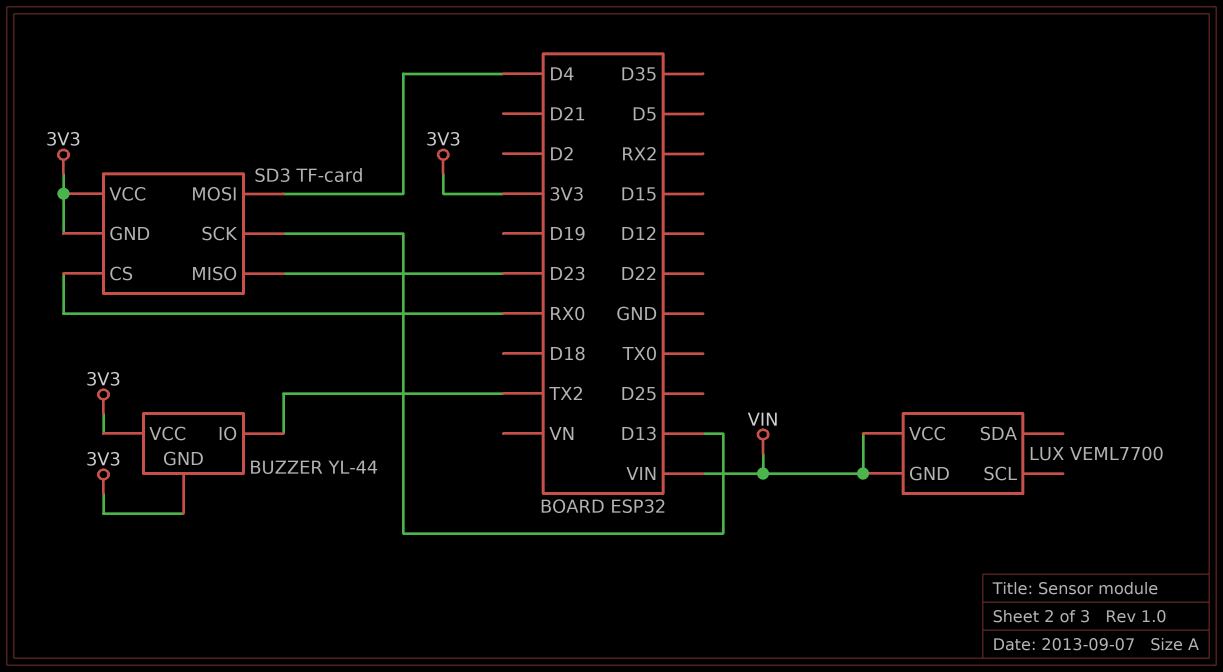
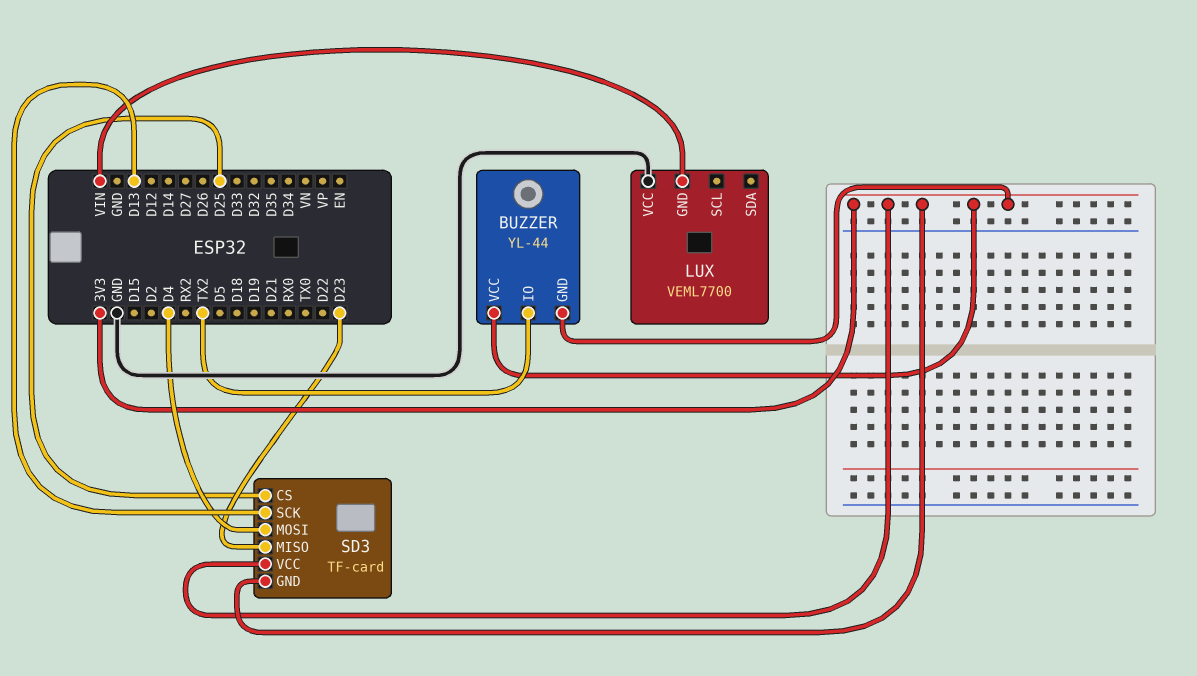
LUX pin VCC: VIN -> GND
SD3 pin CS: RX0 -> D25

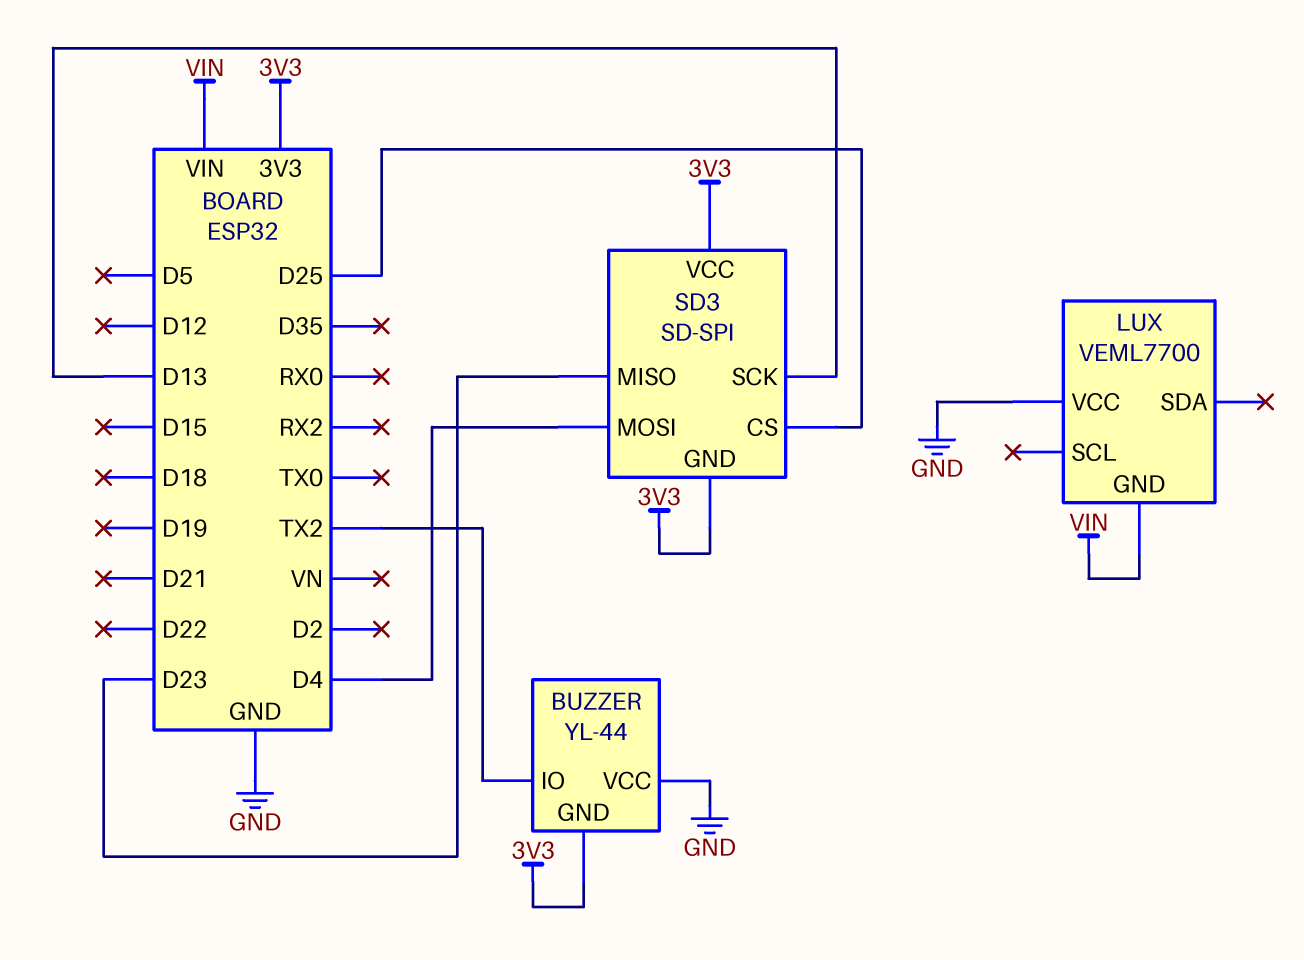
BUZZER pin VCC: 3V3 -> GND
SD3: TF-card -> SD-SPI

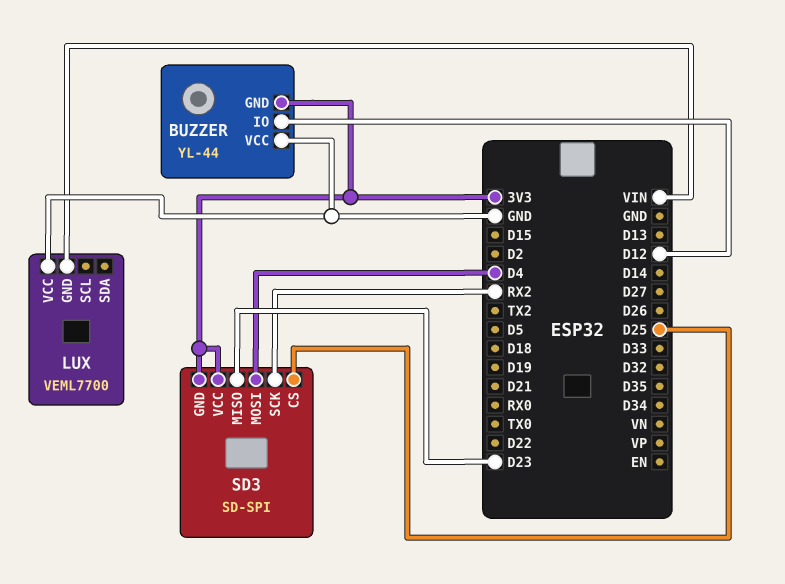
BUZZER pin IO: TX2 -> D12
SD3 pin SCK: D13 -> RX2

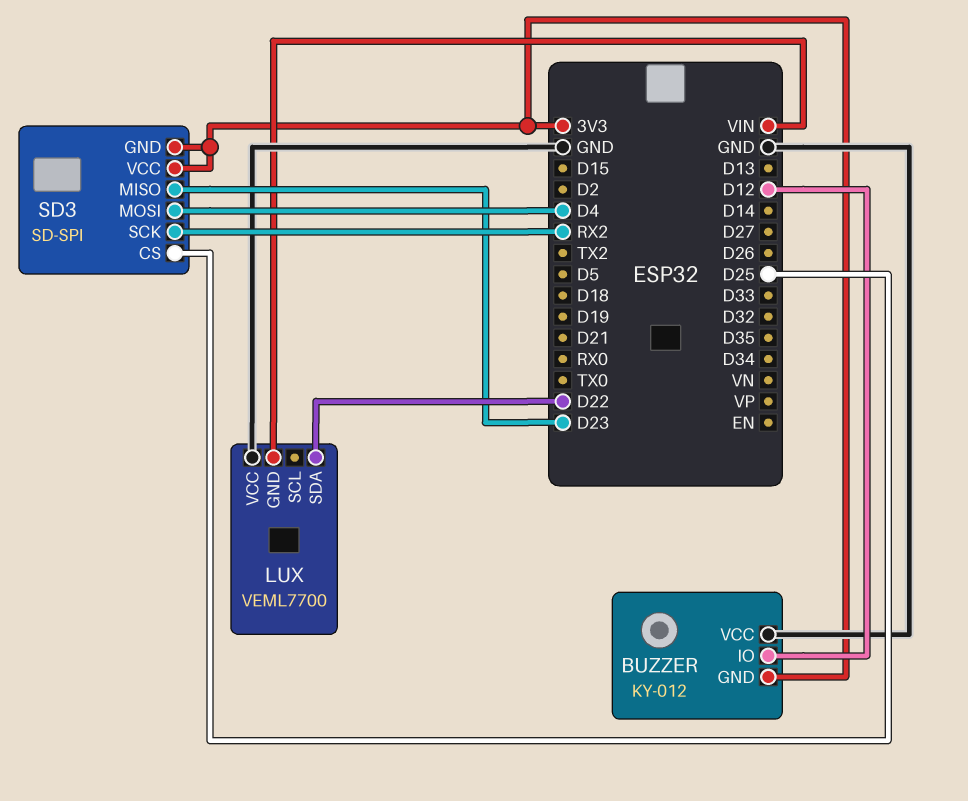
BUZZER: YL-44 -> KY-012
LUX pin SDA: none -> D22

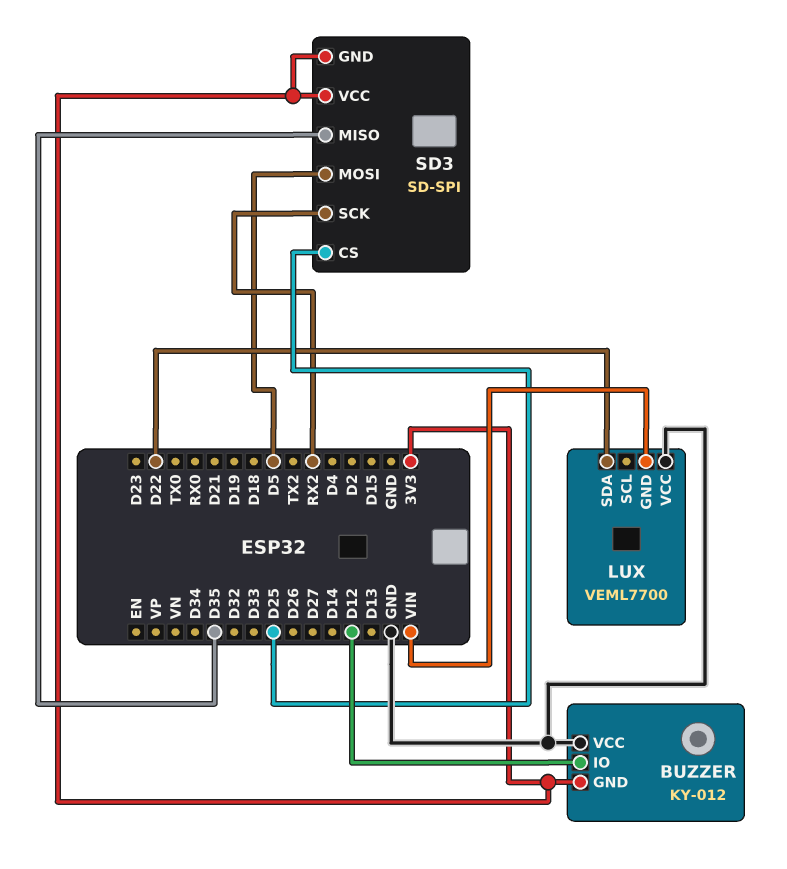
SD3 pin MISO: D23 -> D35
SD3 pin MOSI: D4 -> D5

